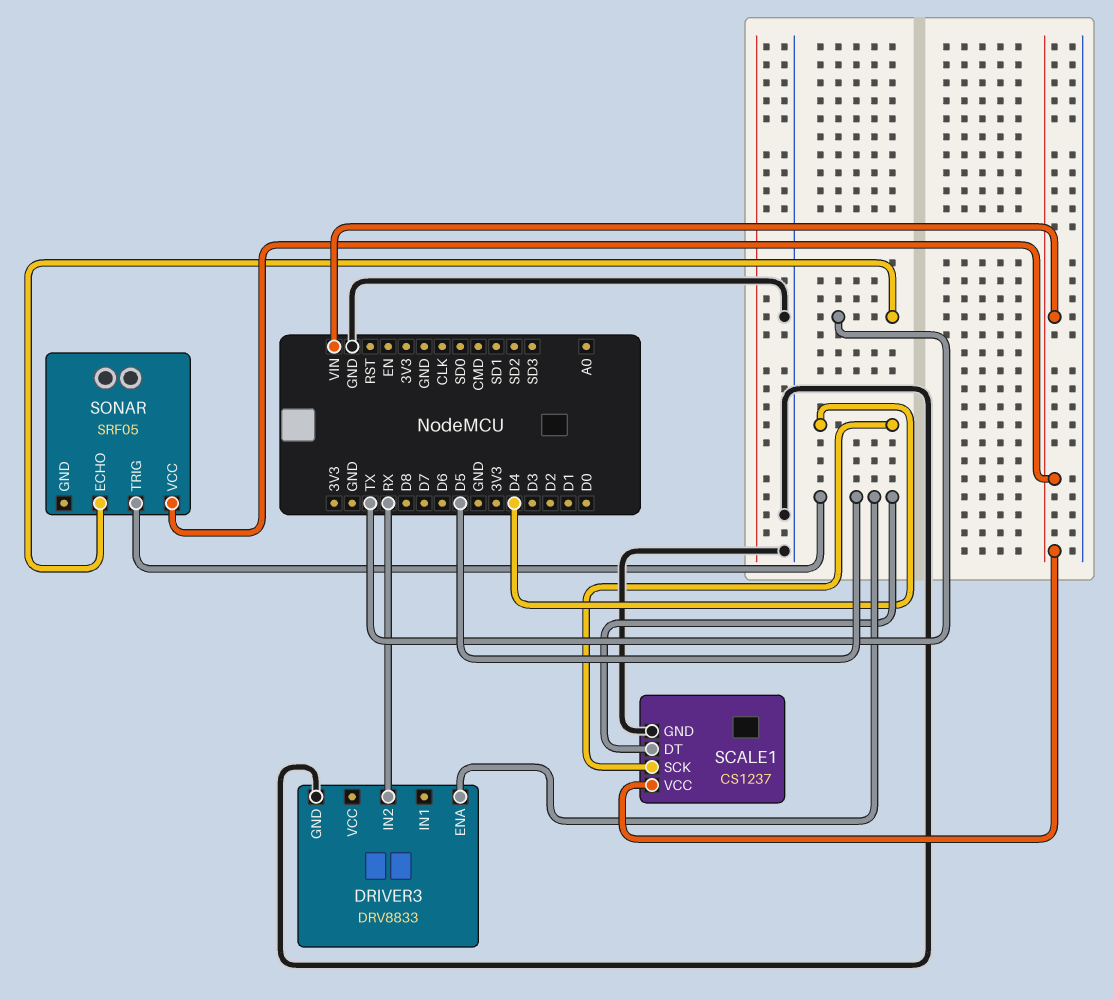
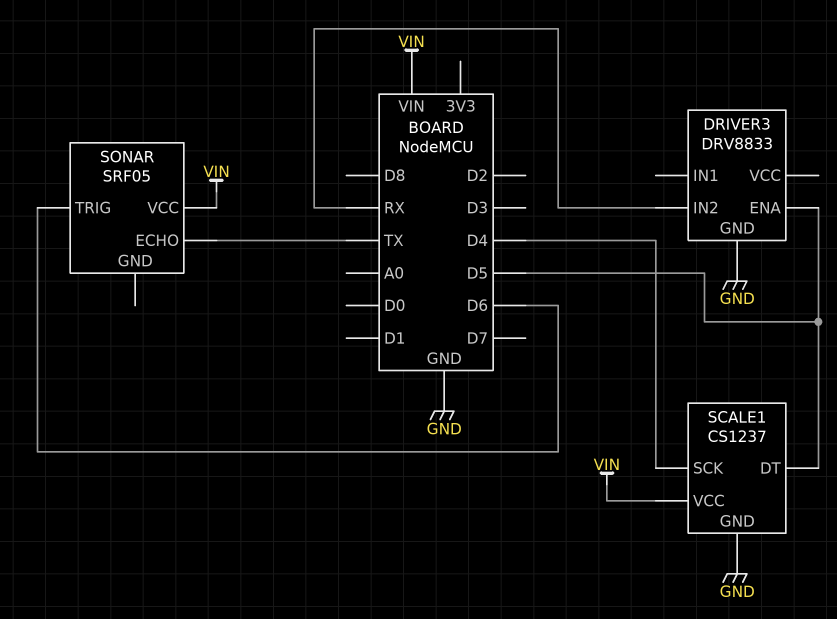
SONAR pin TRIG: D5 -> D6

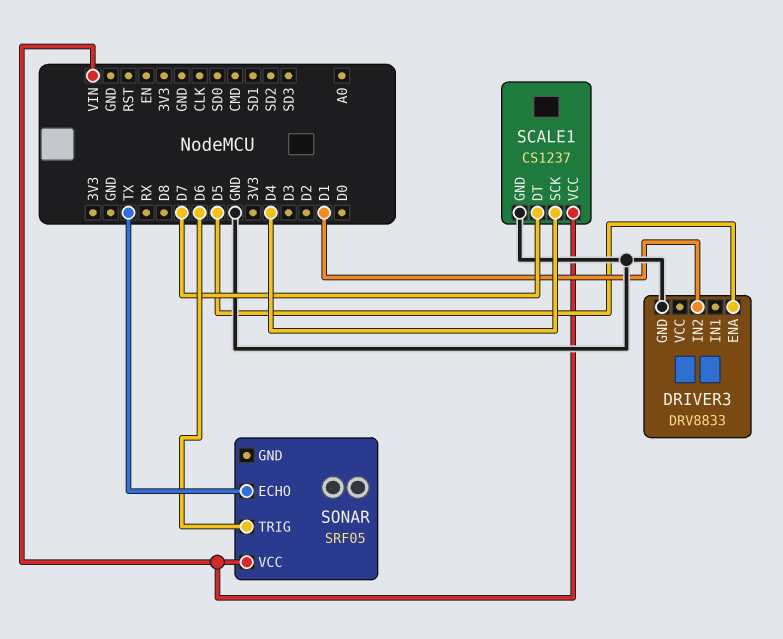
DRIVER3 pin IN2: RX -> D1
SCALE1 pin DT: D5 -> D7

